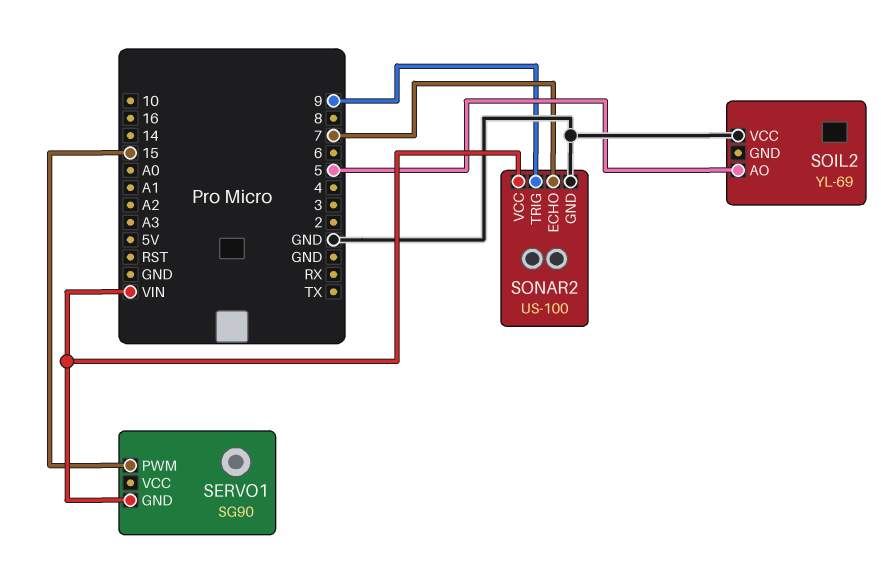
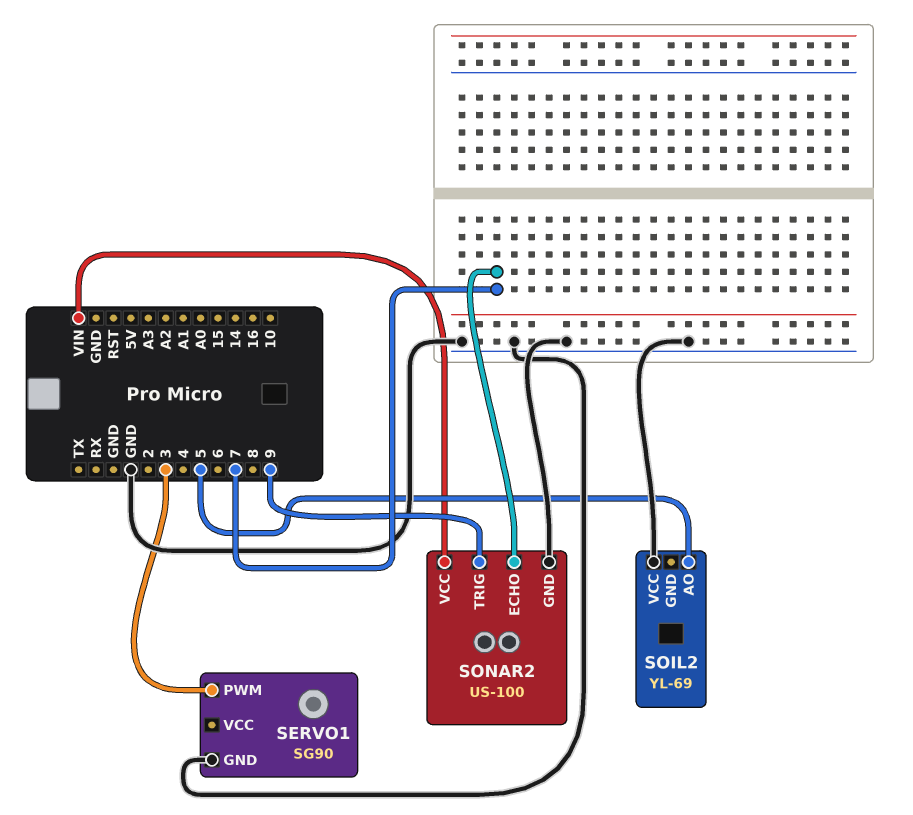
SERVO1 pin GND: VIN -> GND
SERVO1 pin PWM: 15 -> 3

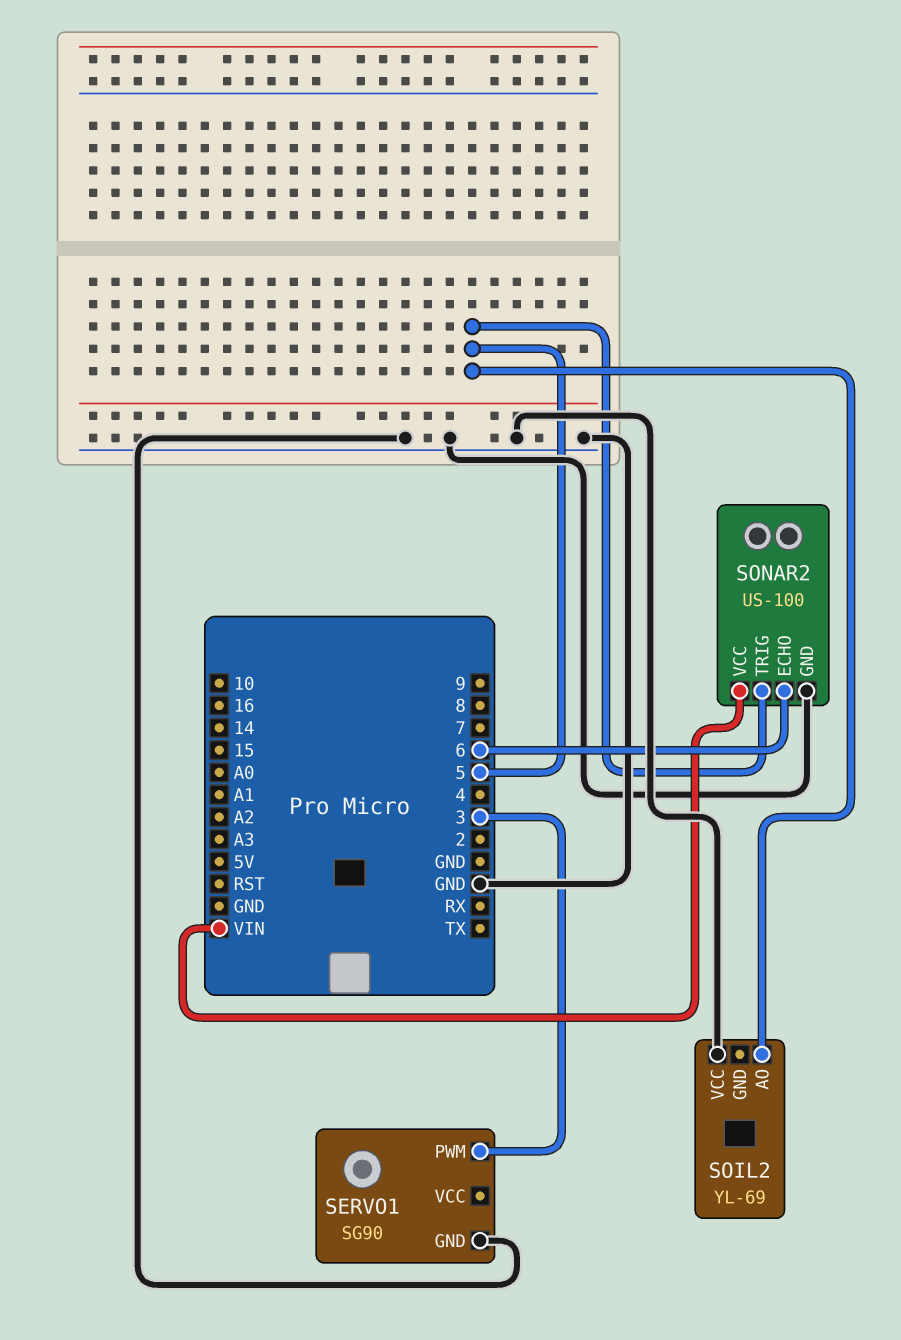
SONAR2 pin ECHO: 7 -> 6
SONAR2 pin TRIG: 9 -> 5

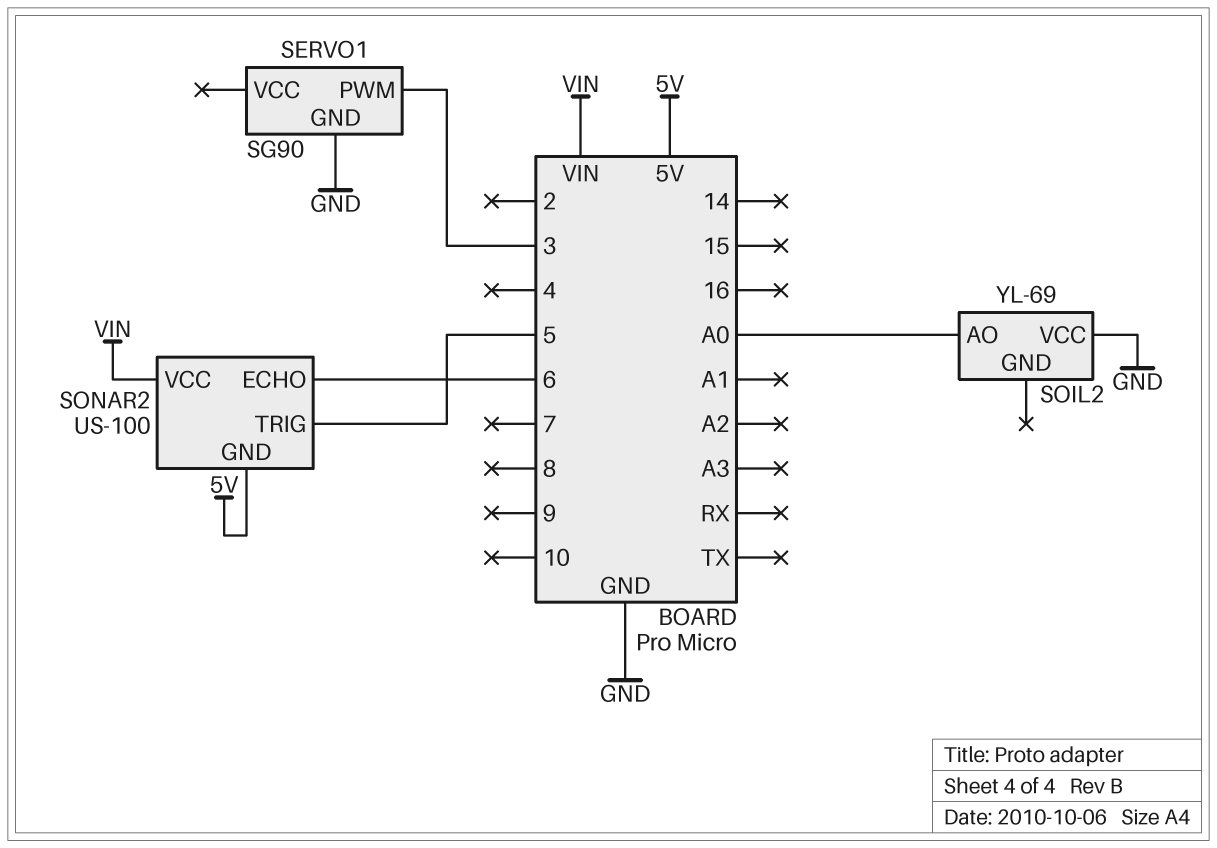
SOIL2 pin AO: 5 -> A0
SONAR2 pin GND: GND -> 5V

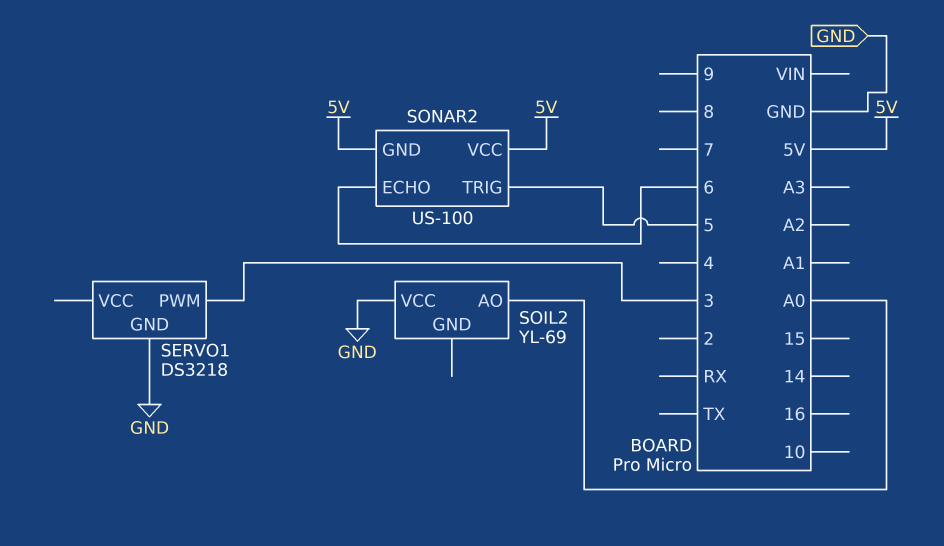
SERVO1: SG90 -> DS3218
SONAR2 pin VCC: VIN -> 5V

